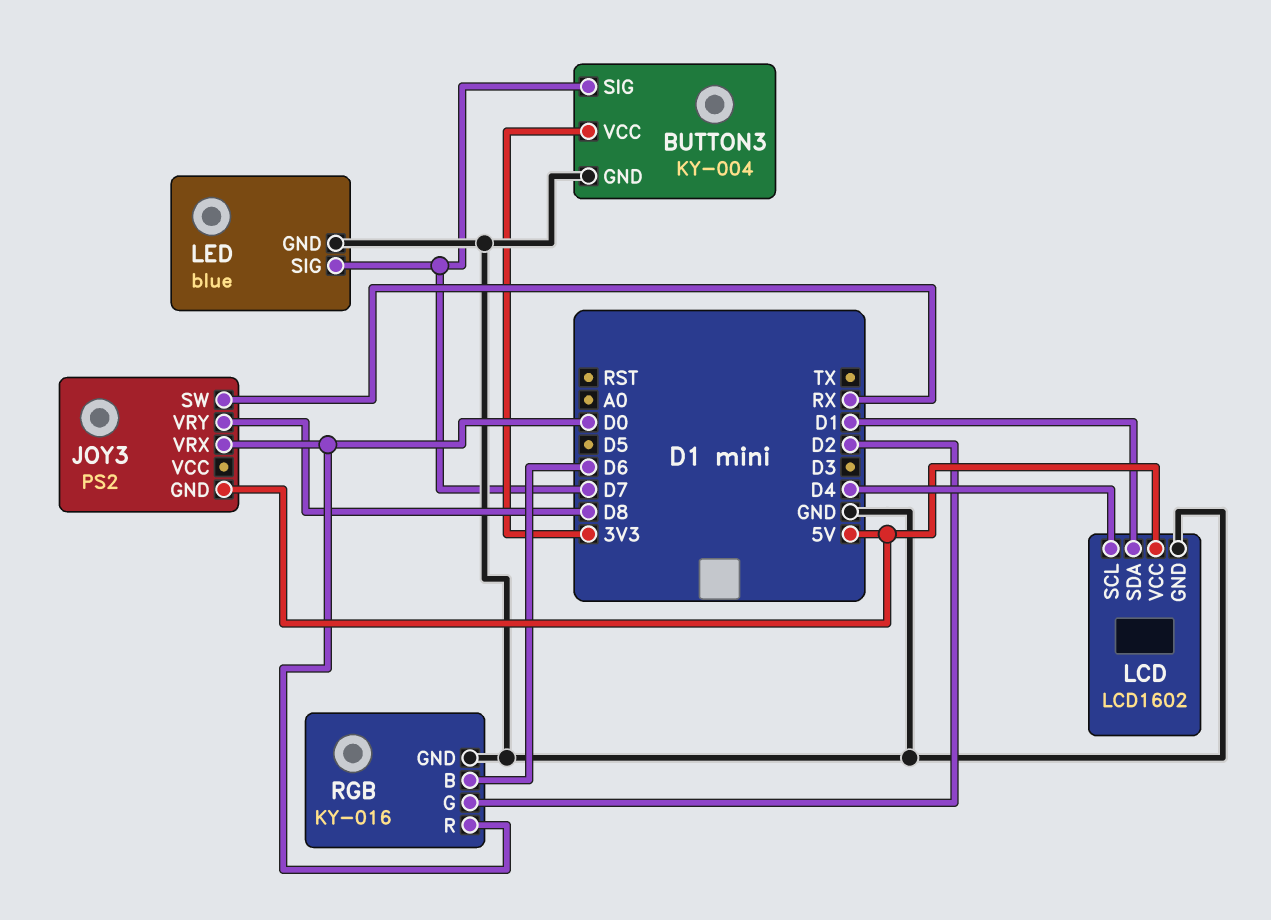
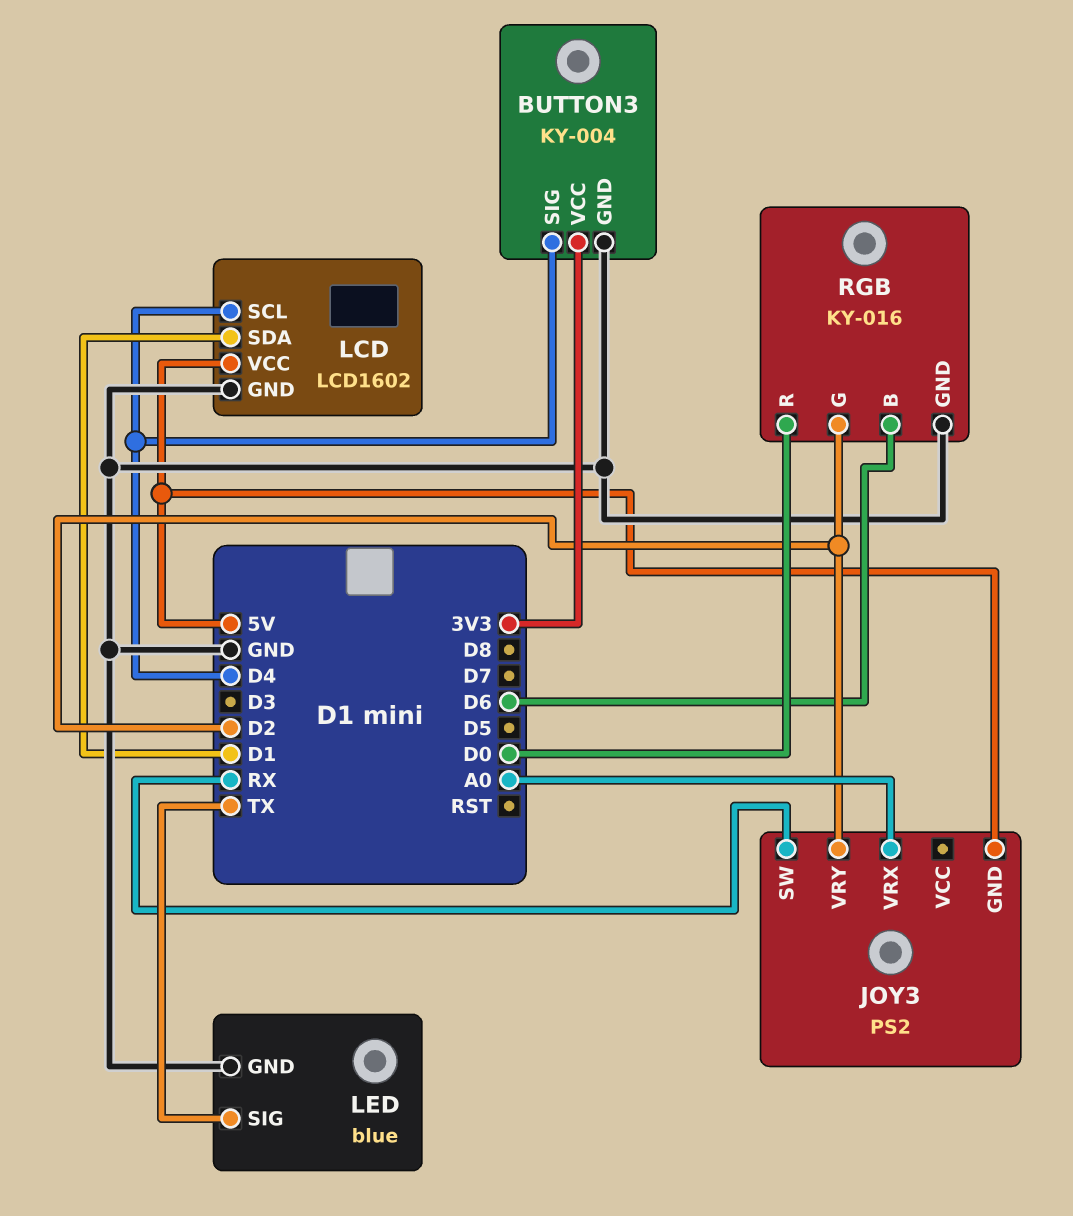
BUTTON3 pin SIG: D7 -> D4
JOY3 pin VRX: D0 -> A0
JOY3 pin VRY: D8 -> D2
LED pin SIG: D7 -> TX

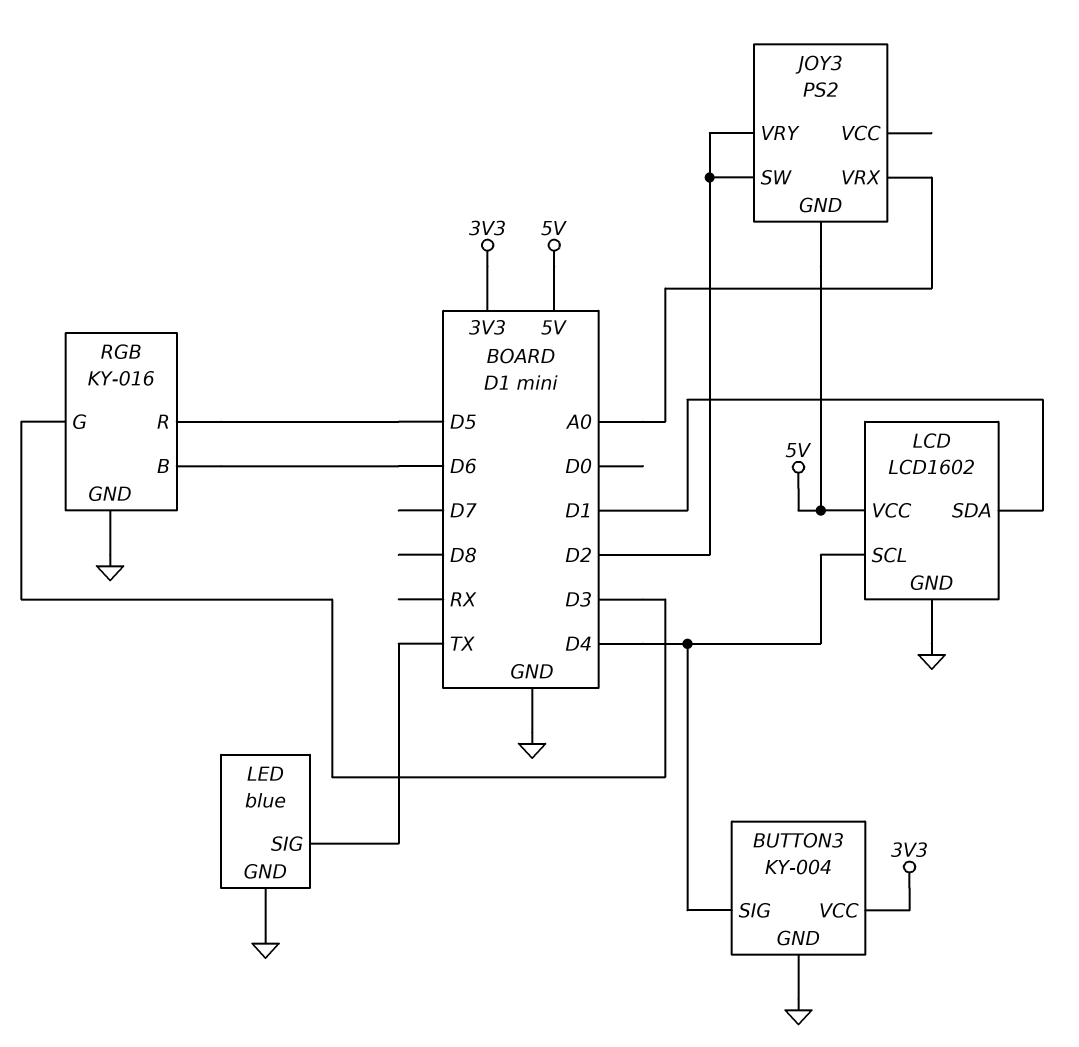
JOY3 pin SW: RX -> D2
RGB pin G: D2 -> D3
RGB pin R: D0 -> D5

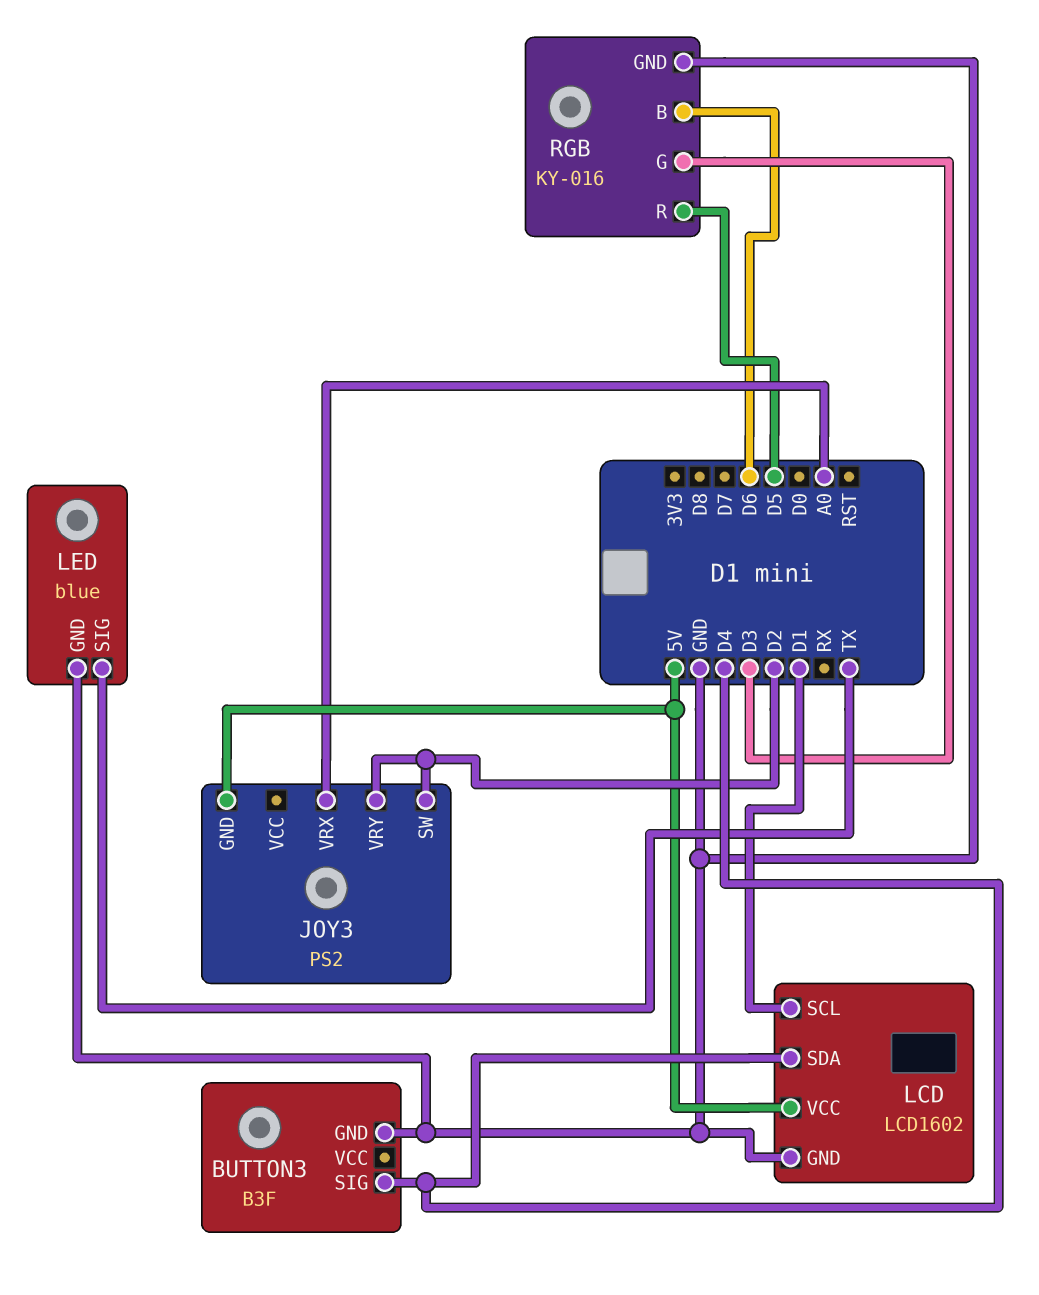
BUTTON3: KY-004 -> B3F
BUTTON3 pin VCC: 3V3 -> none
LCD pin SCL: D4 -> D1
LCD pin SDA: D1 -> D4

